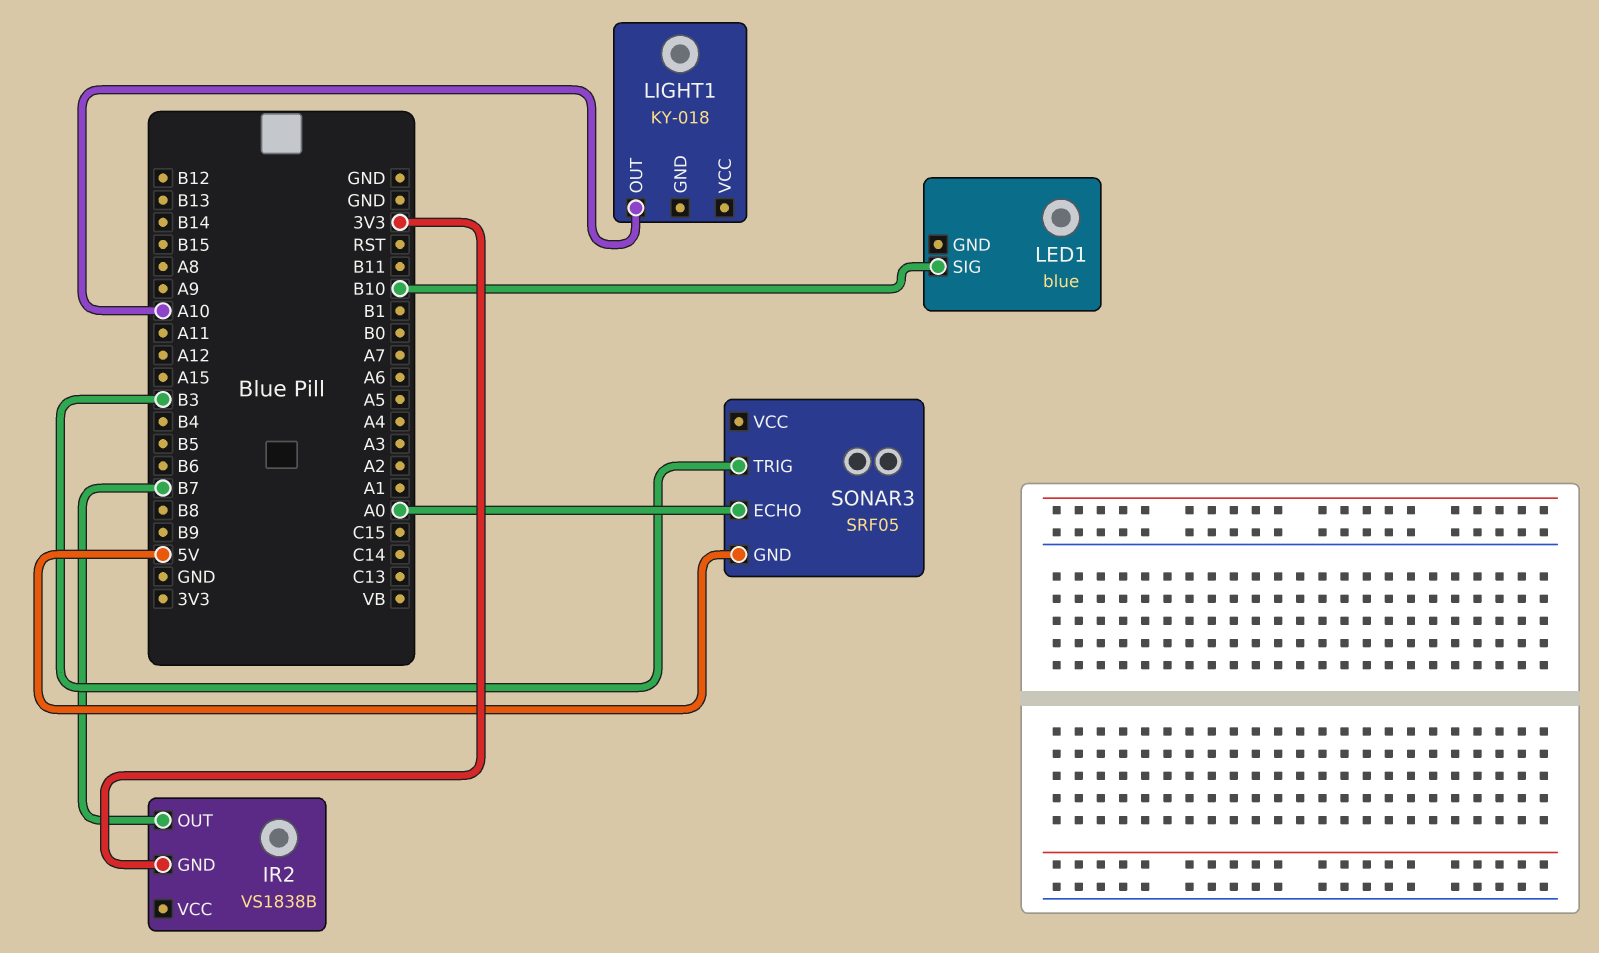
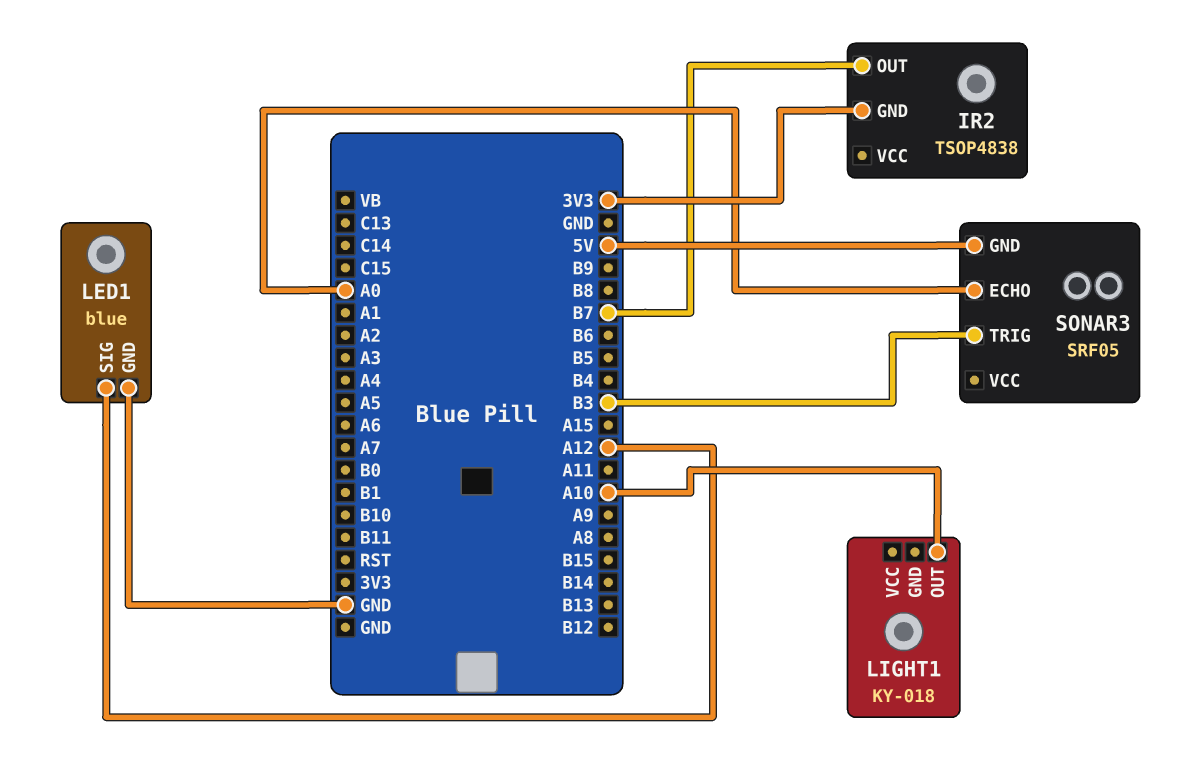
IR2: VS1838B -> TSOP4838
LED1 pin GND: none -> GND
LED1 pin SIG: B10 -> A12

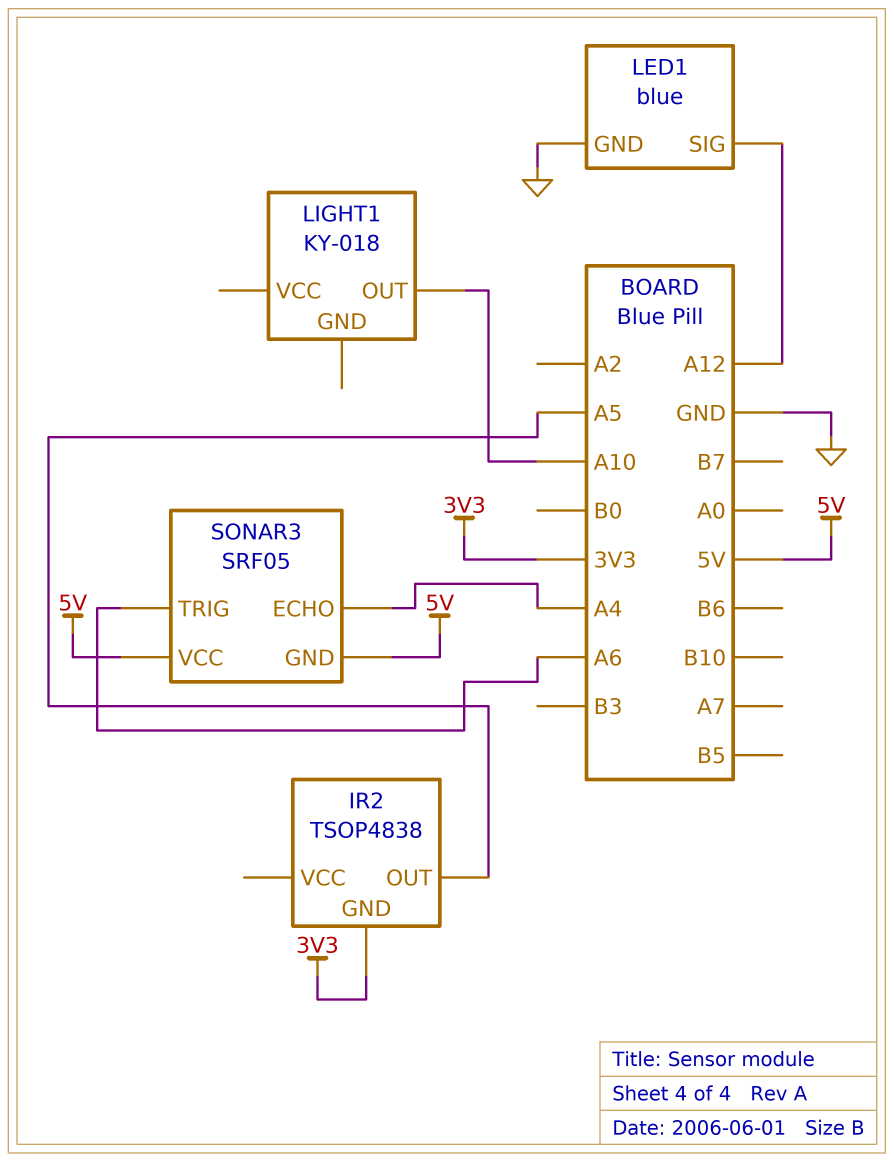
IR2 pin OUT: B7 -> A5
SONAR3 pin ECHO: A0 -> A4
SONAR3 pin TRIG: B3 -> A6
SONAR3 pin VCC: none -> 5V

